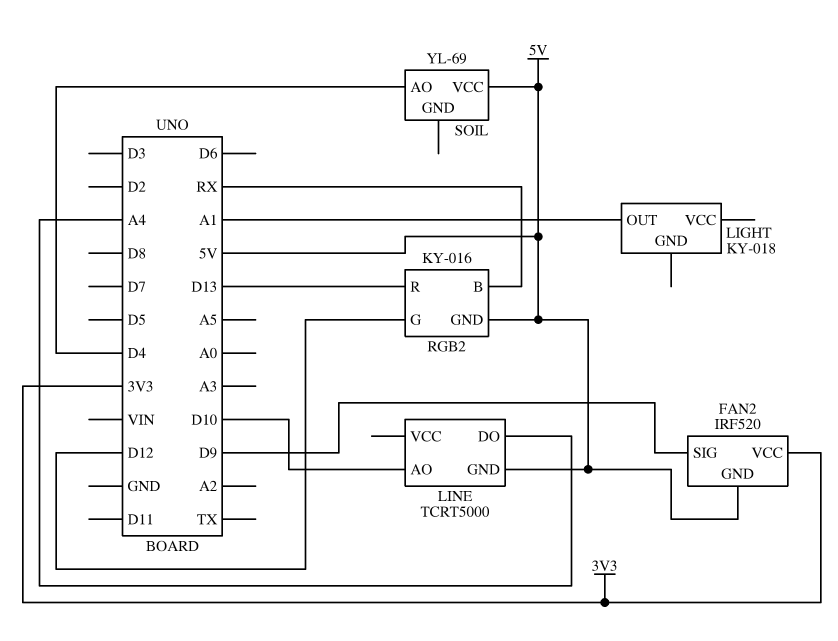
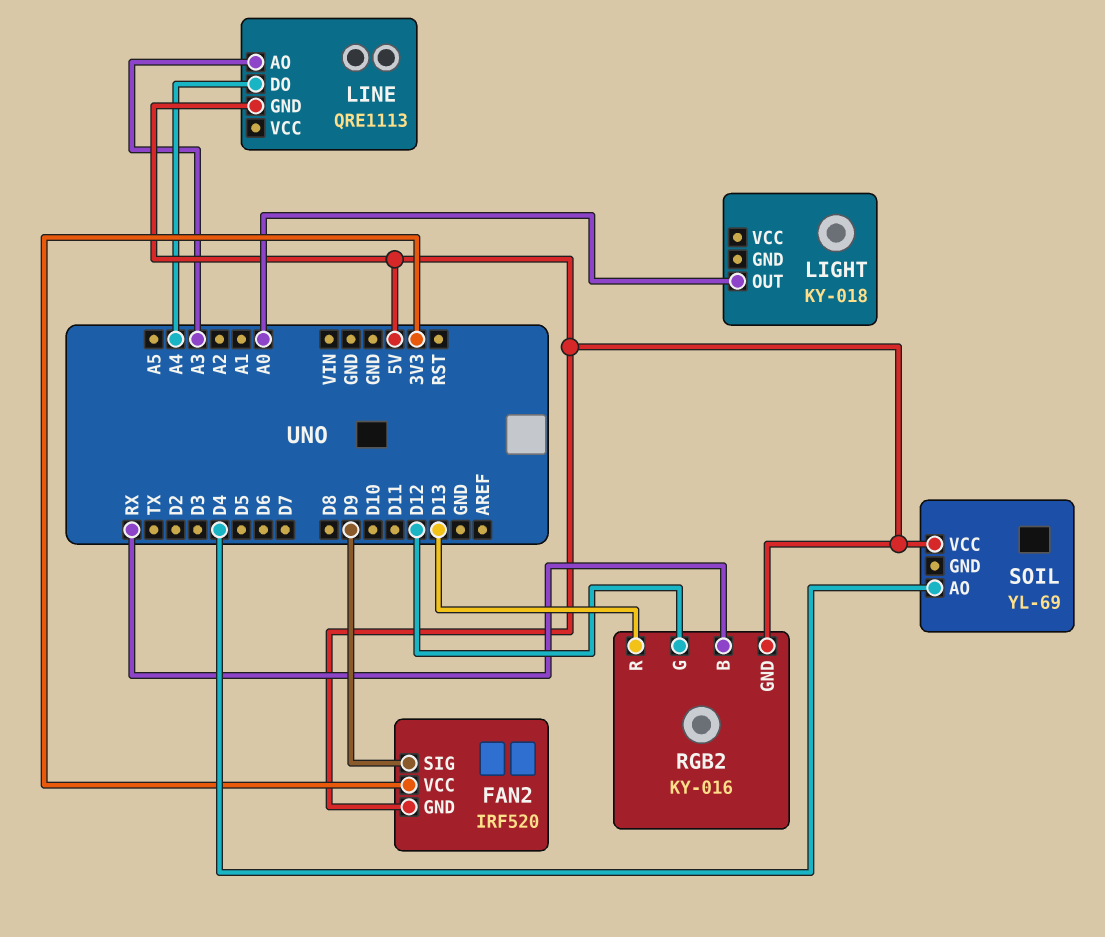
LIGHT pin OUT: A1 -> A0
LINE: TCRT5000 -> QRE1113
LINE pin AO: D10 -> A3

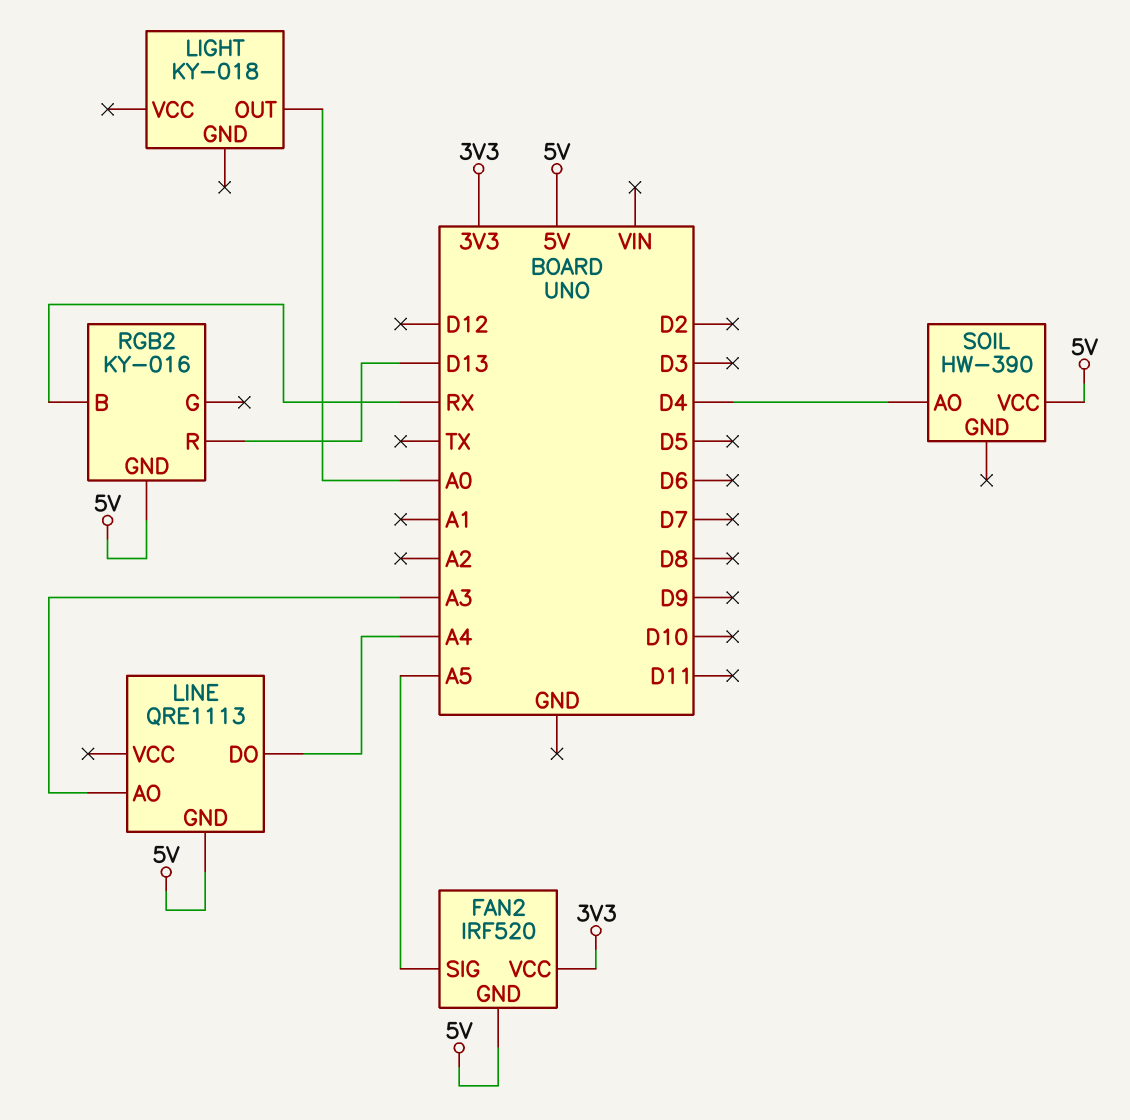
FAN2 pin SIG: D9 -> A5
RGB2 pin G: D12 -> none
SOIL: YL-69 -> HW-390

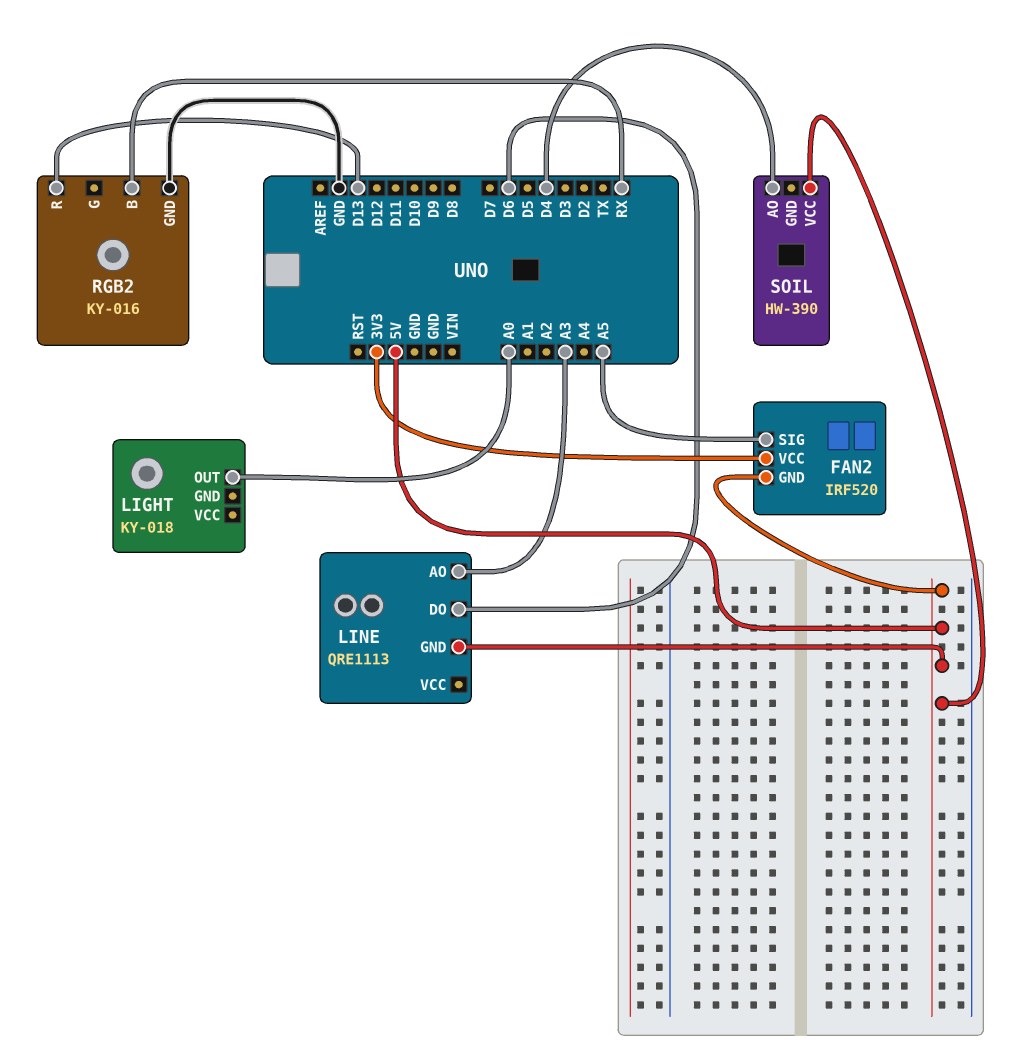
LINE pin DO: A4 -> D6
RGB2 pin GND: 5V -> GND

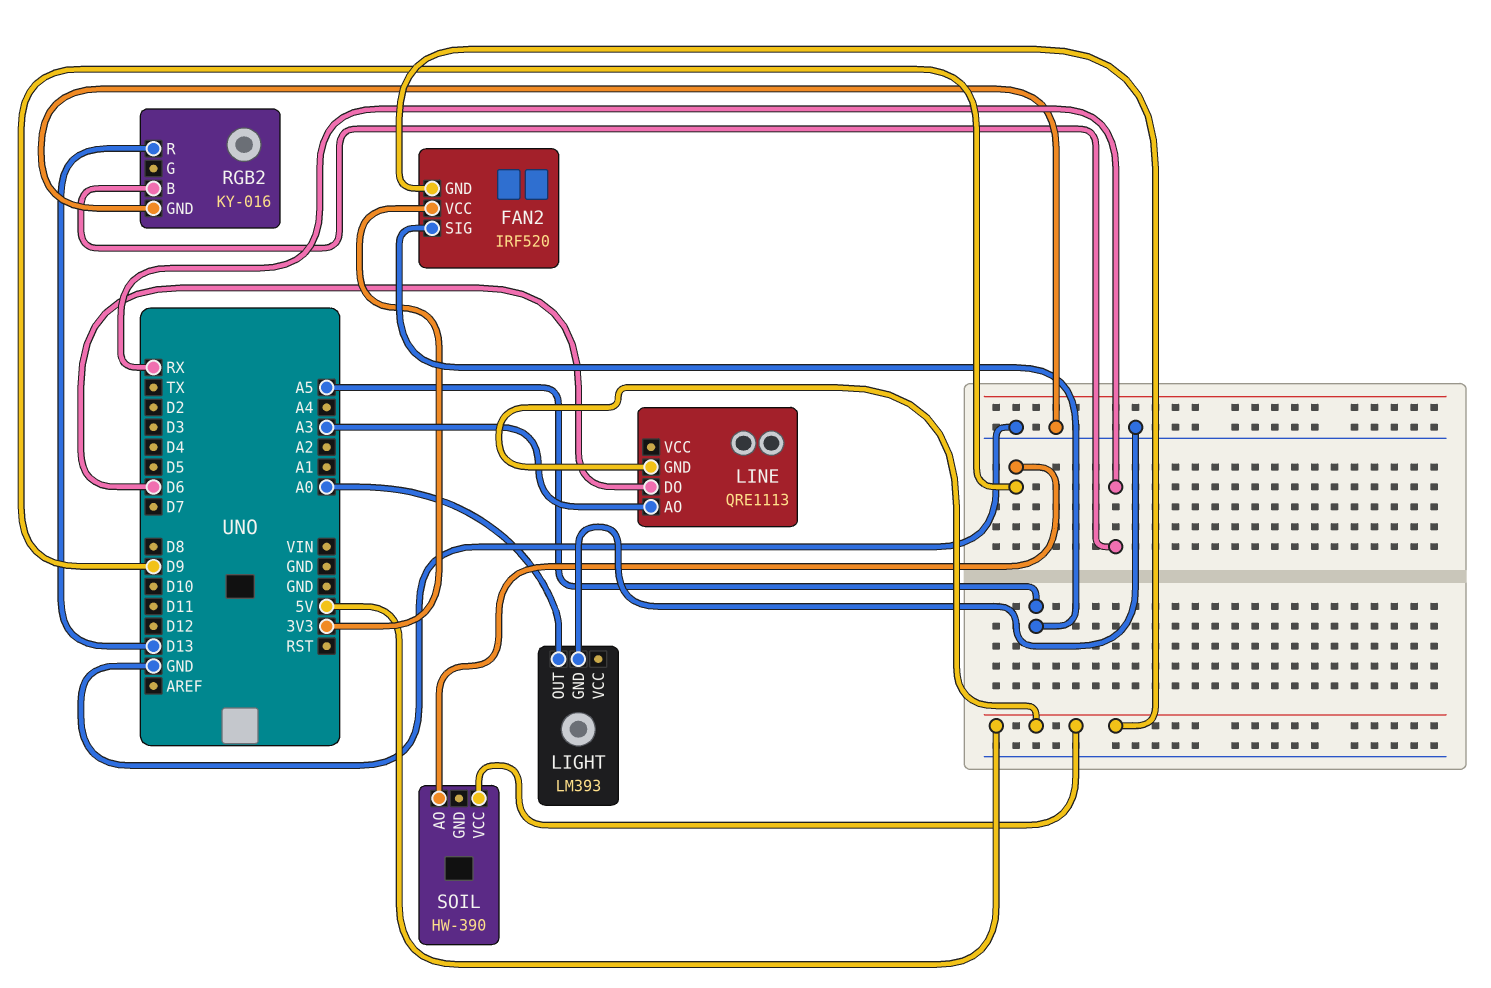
LIGHT: KY-018 -> LM393
LIGHT pin GND: none -> GND
SOIL pin AO: D4 -> D9

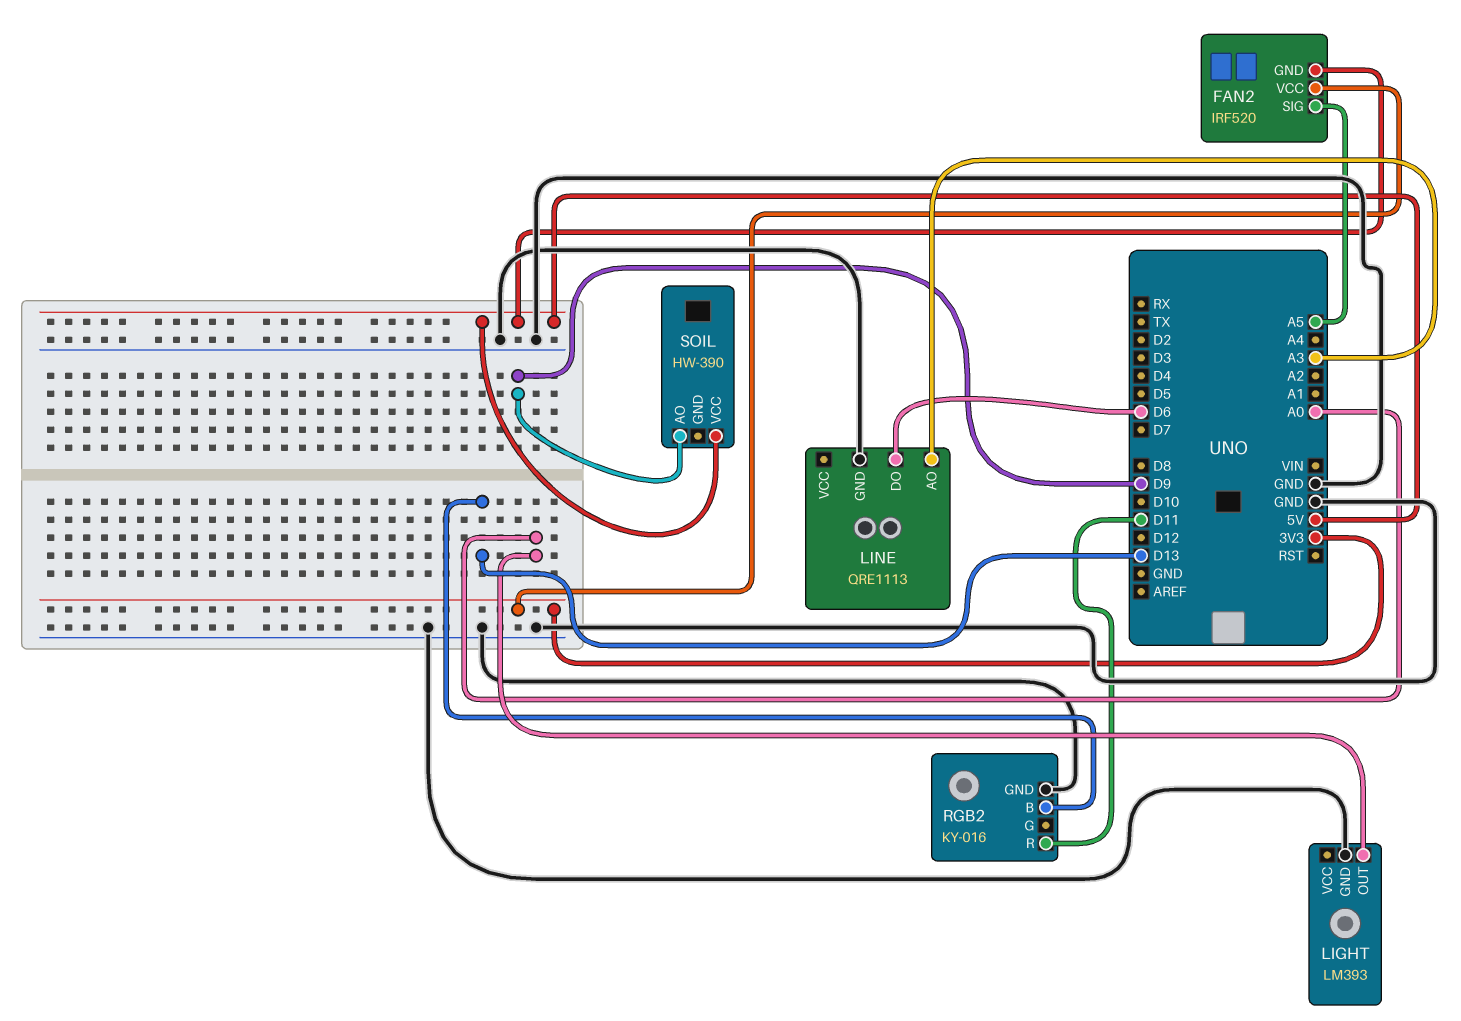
LINE pin GND: 5V -> GND
RGB2 pin B: RX -> D13
RGB2 pin R: D13 -> D11

